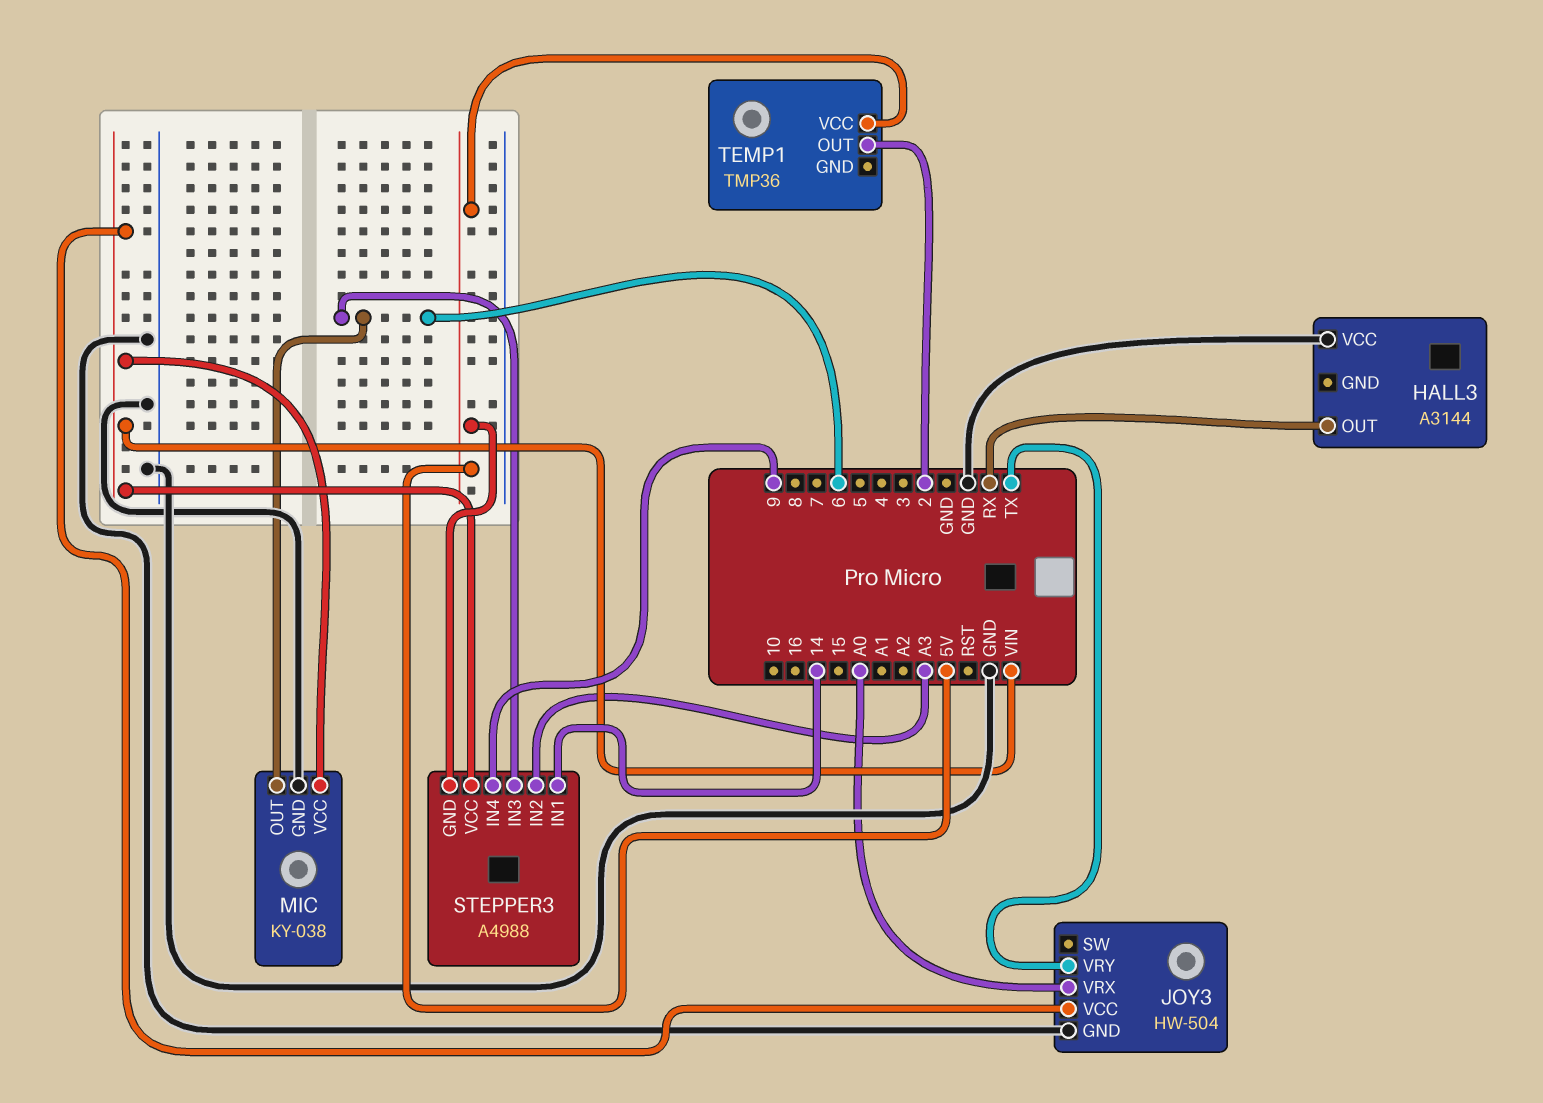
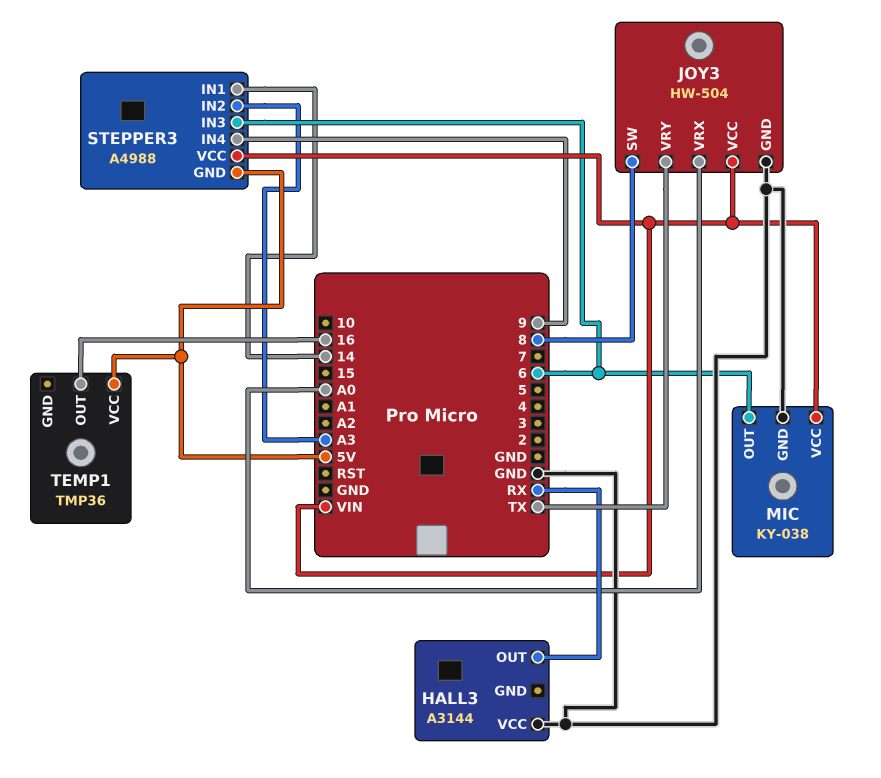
JOY3 pin SW: none -> 8
TEMP1 pin OUT: 2 -> 16

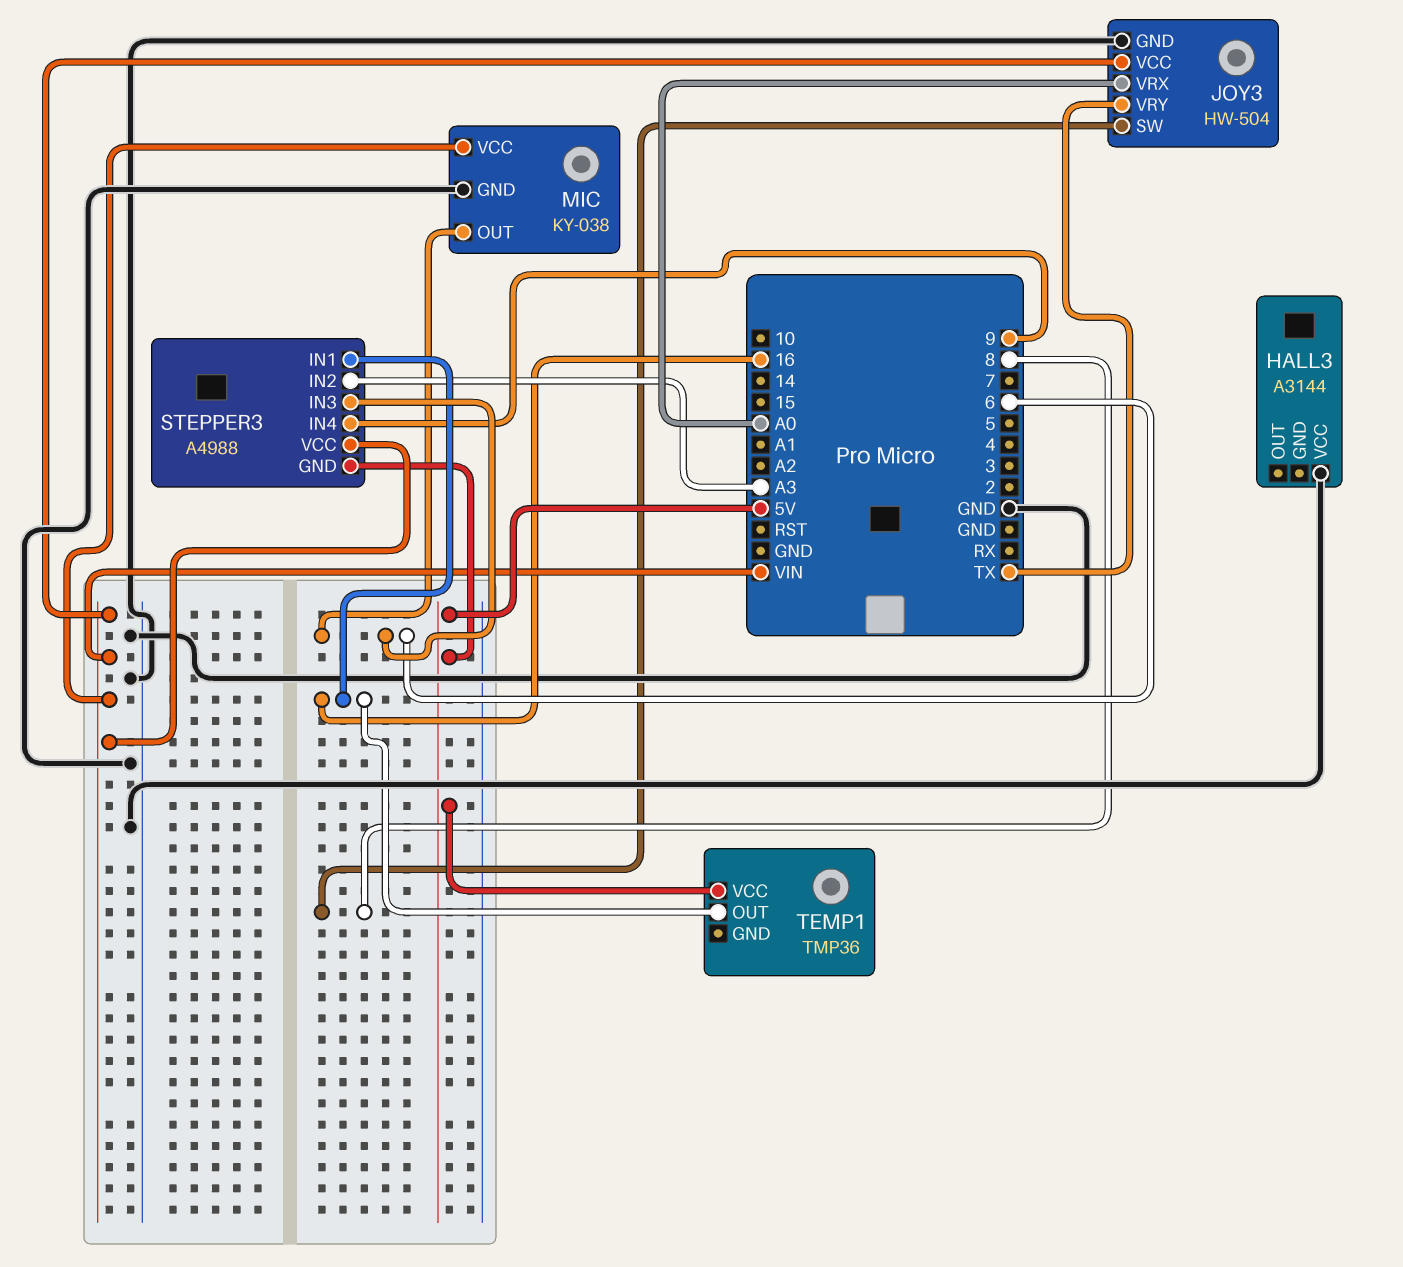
HALL3 pin OUT: RX -> none
STEPPER3 pin IN1: 14 -> 16

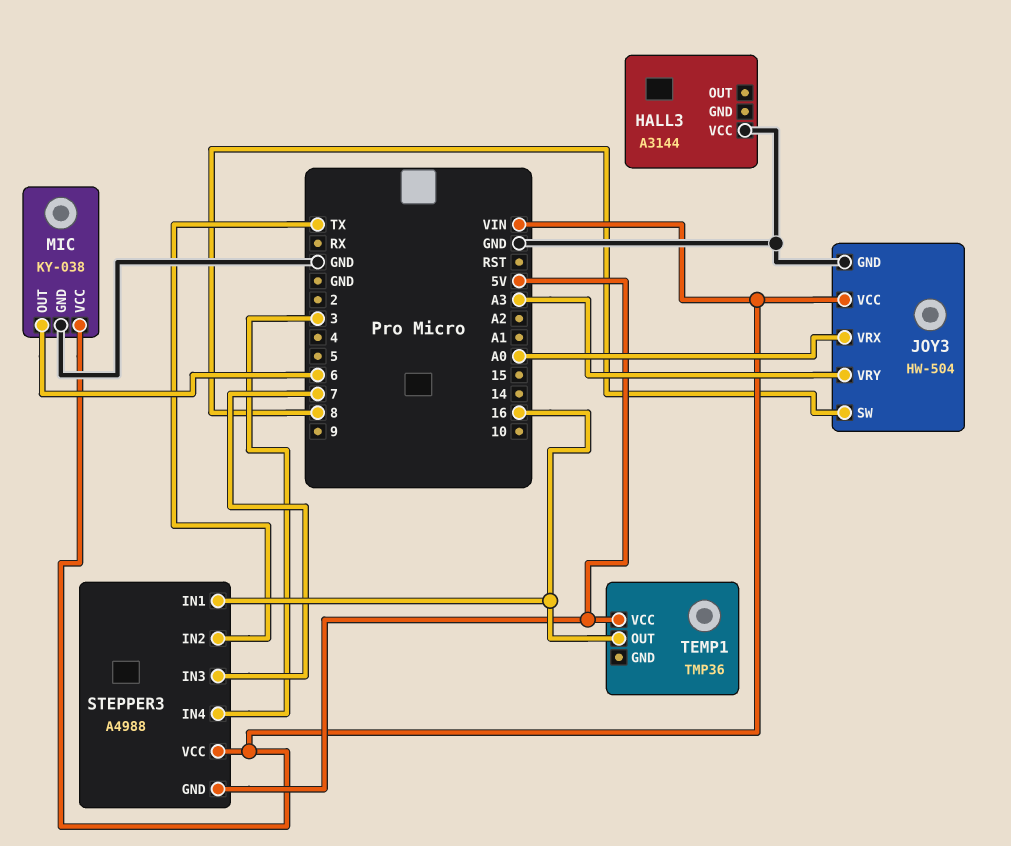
JOY3 pin VRY: TX -> A3
STEPPER3 pin IN2: A3 -> TX
STEPPER3 pin IN3: 6 -> 7
STEPPER3 pin IN4: 9 -> 3

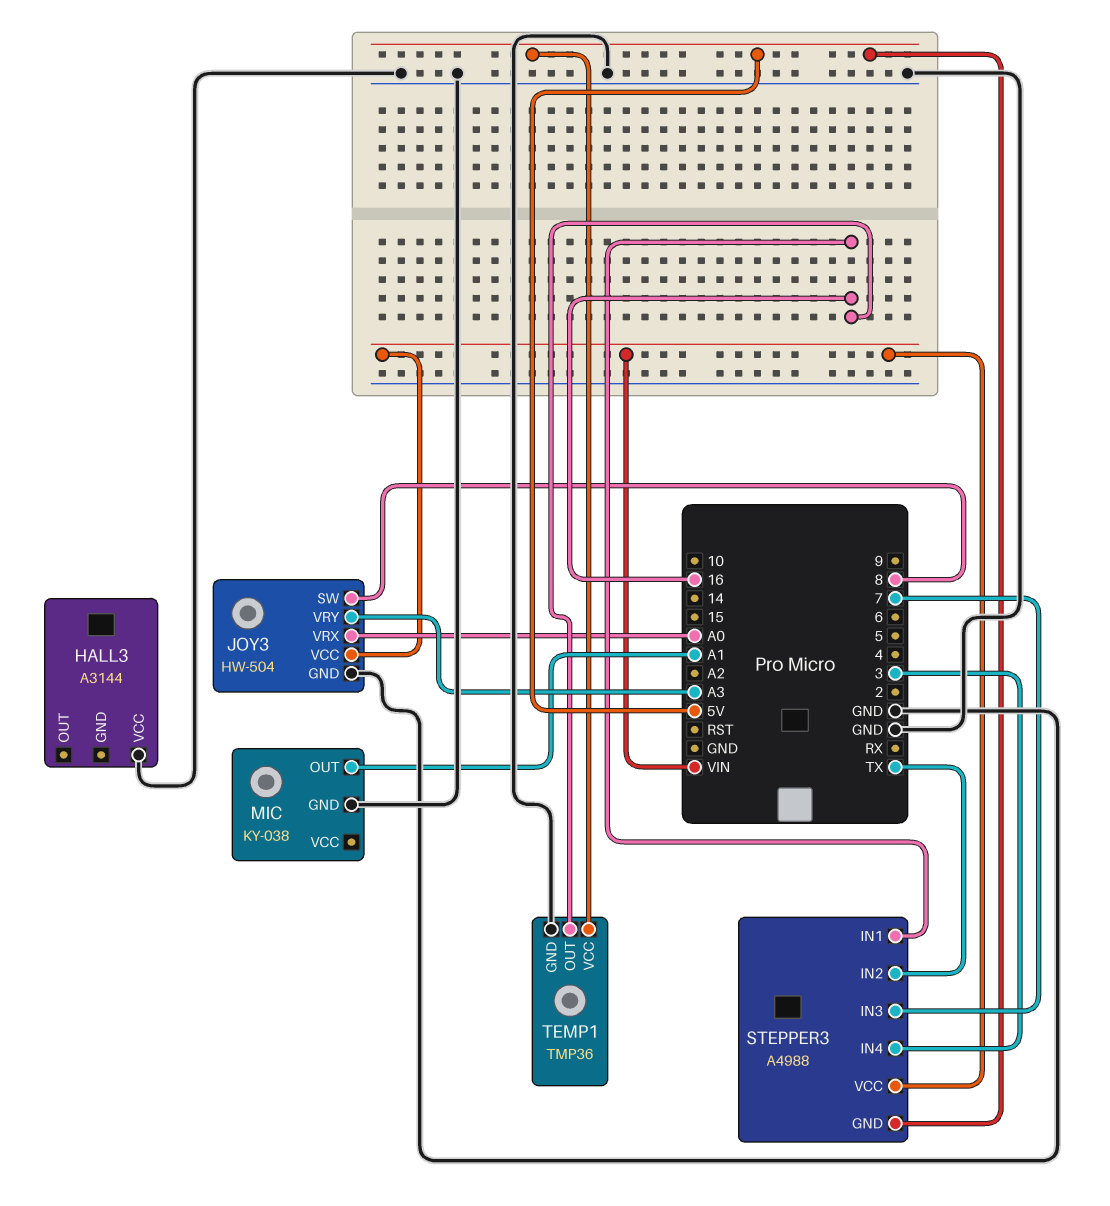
MIC pin OUT: 6 -> A1
MIC pin VCC: VIN -> none
TEMP1 pin GND: none -> GND

